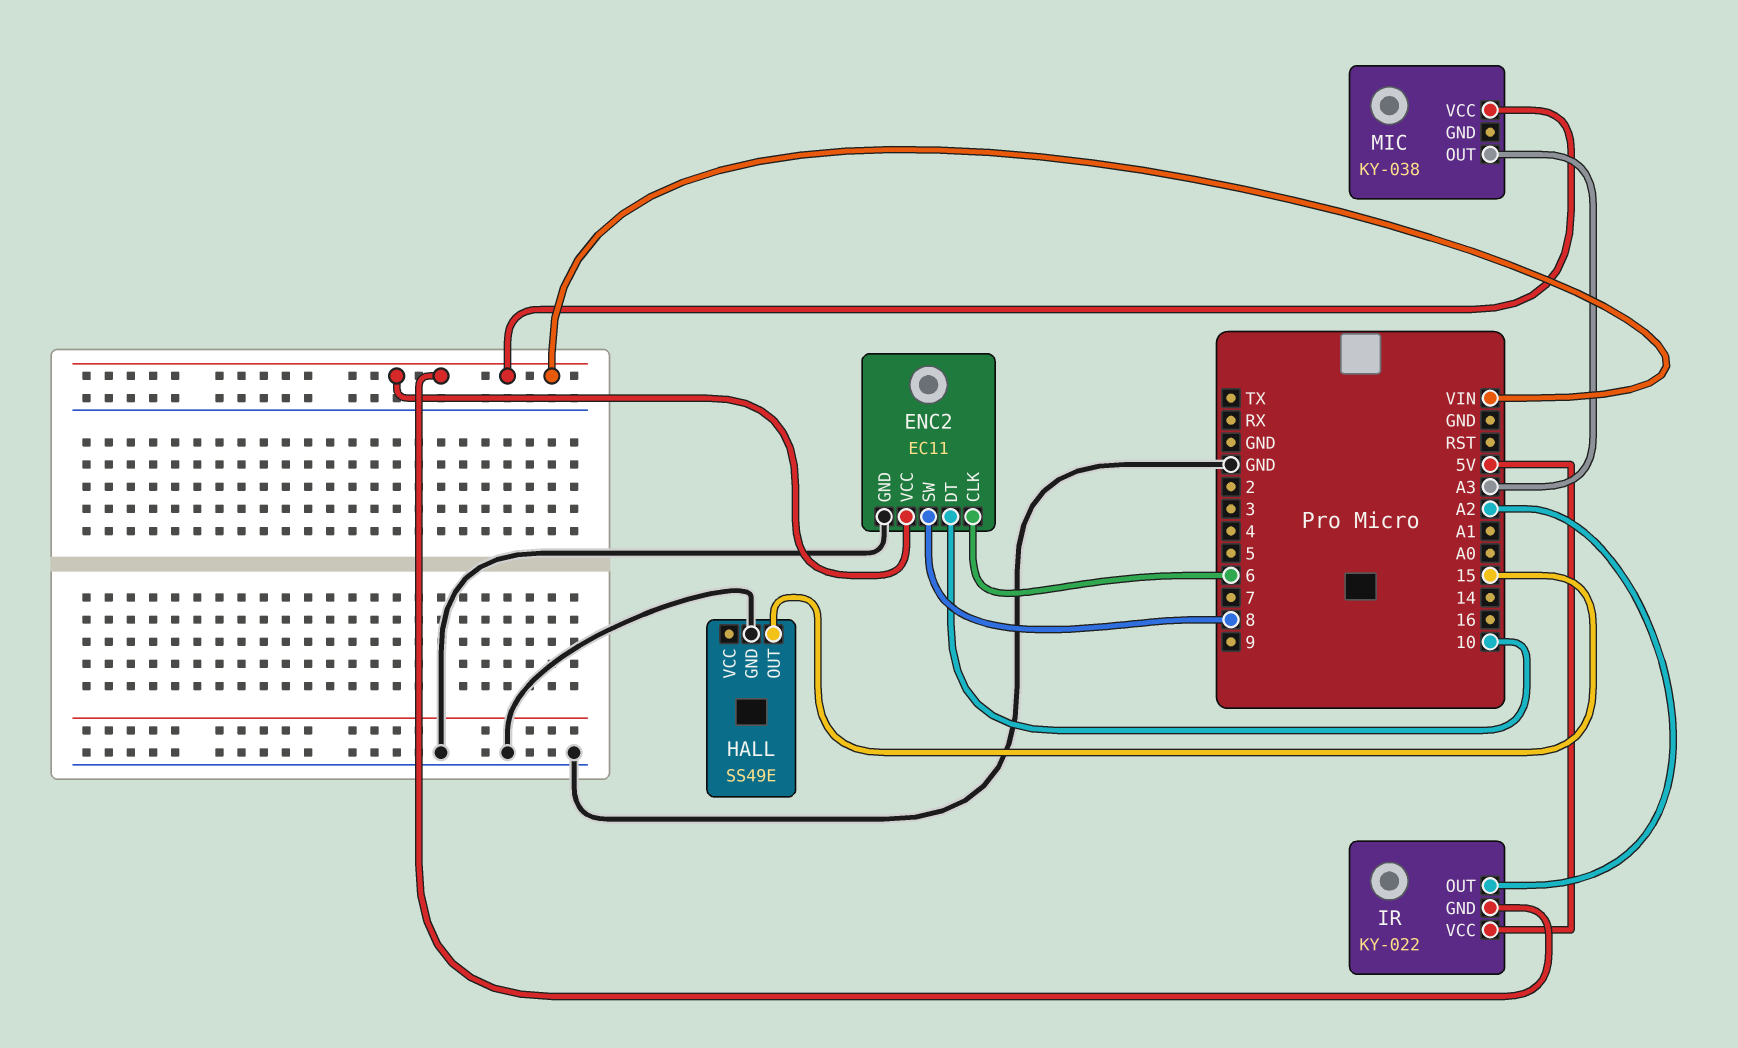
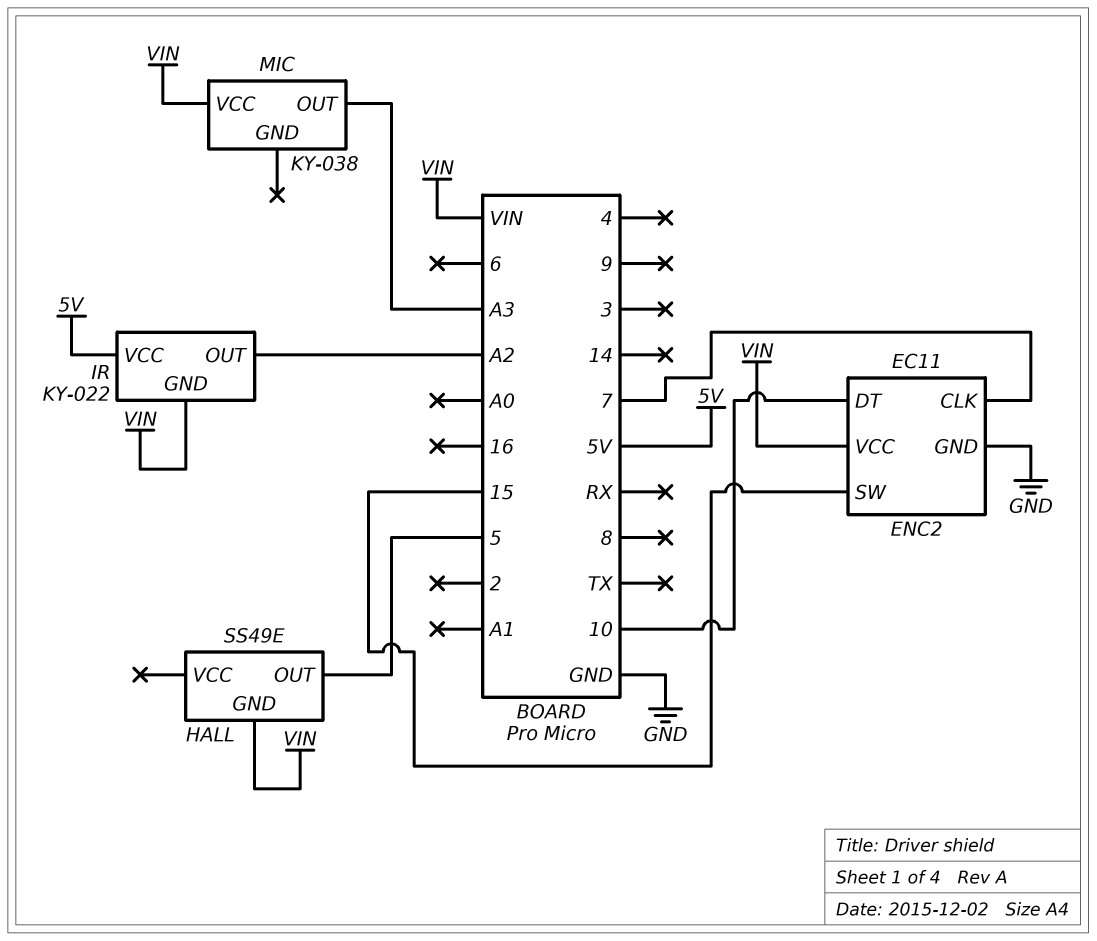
ENC2 pin CLK: 6 -> 7
ENC2 pin SW: 8 -> 15
HALL pin GND: GND -> VIN
HALL pin OUT: 15 -> 5

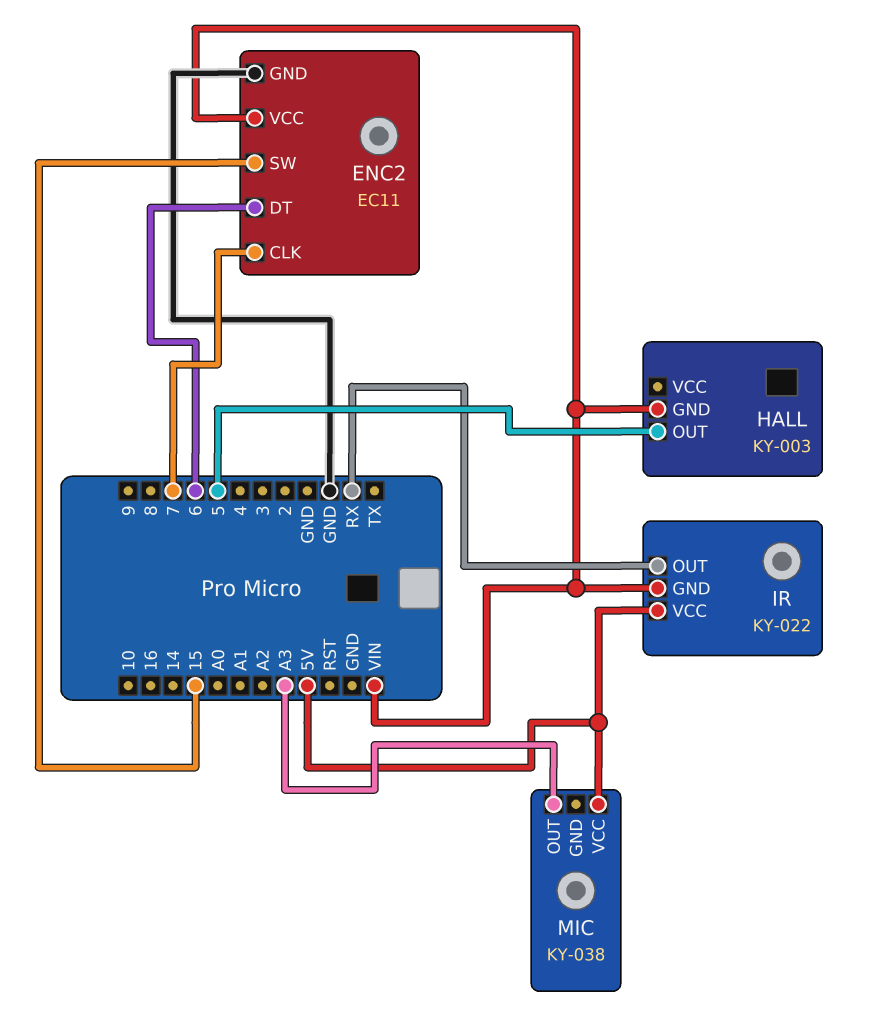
ENC2 pin DT: 10 -> 6
HALL: SS49E -> KY-003
IR pin OUT: A2 -> RX
MIC pin VCC: VIN -> 5V

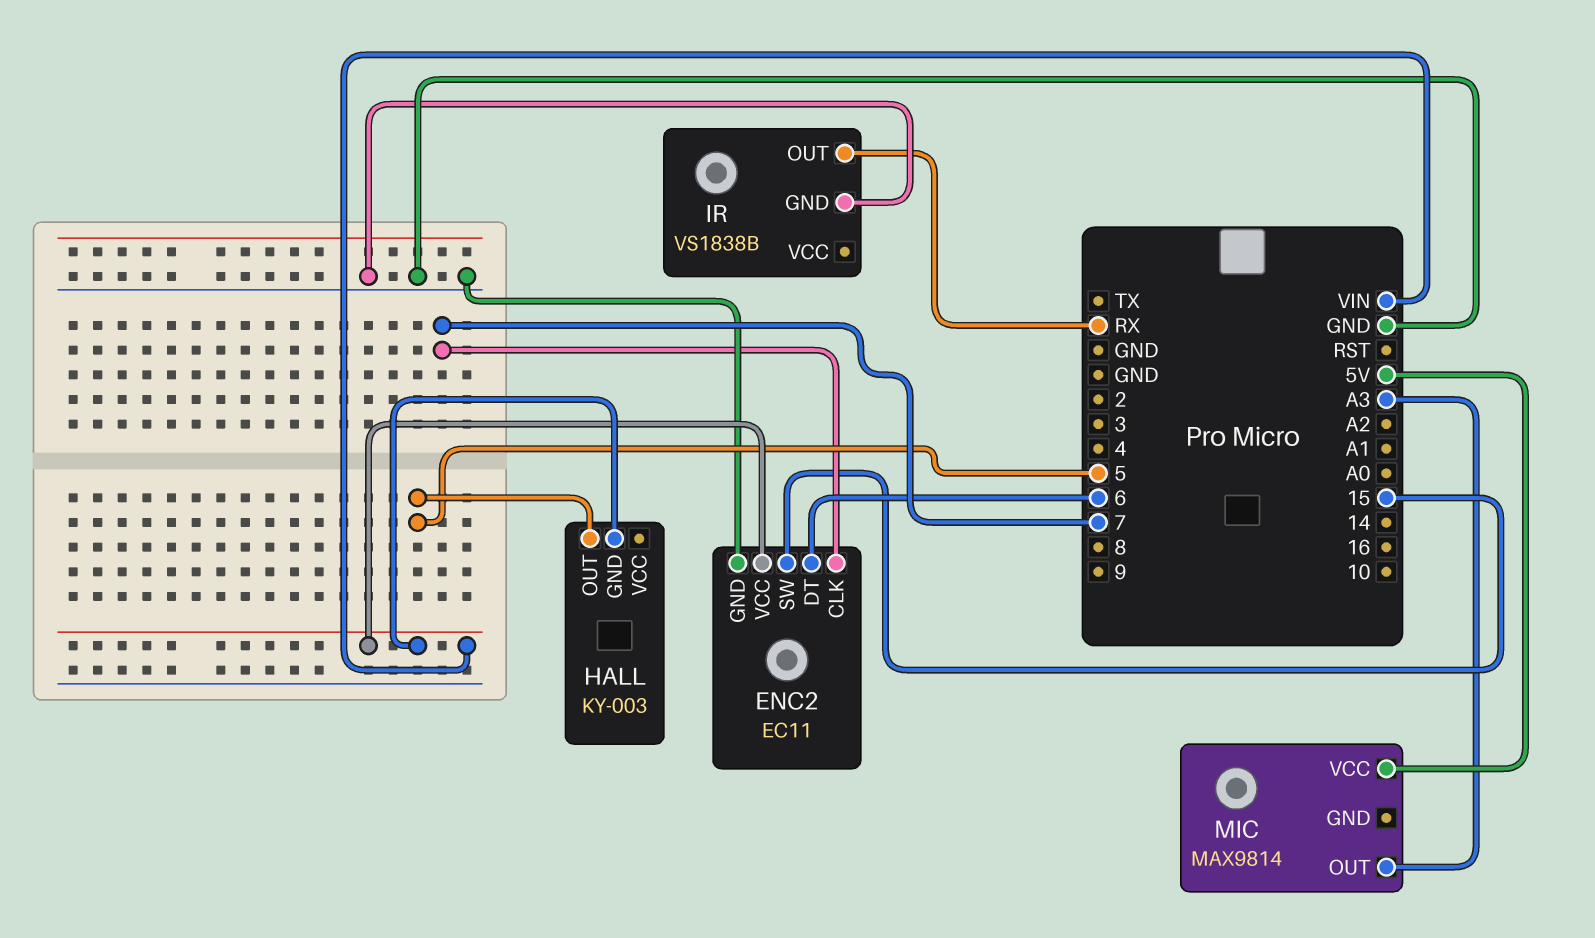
IR: KY-022 -> VS1838B
IR pin GND: VIN -> GND
IR pin VCC: 5V -> none
MIC: KY-038 -> MAX9814

